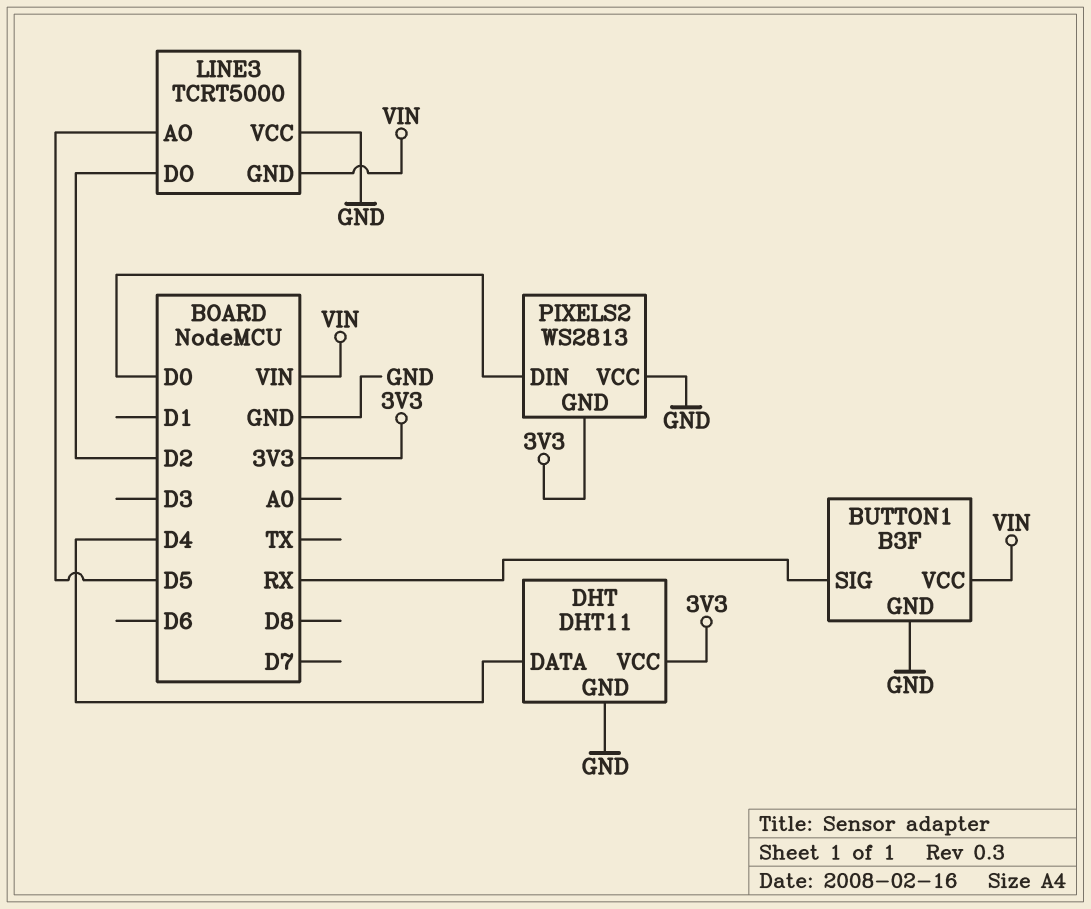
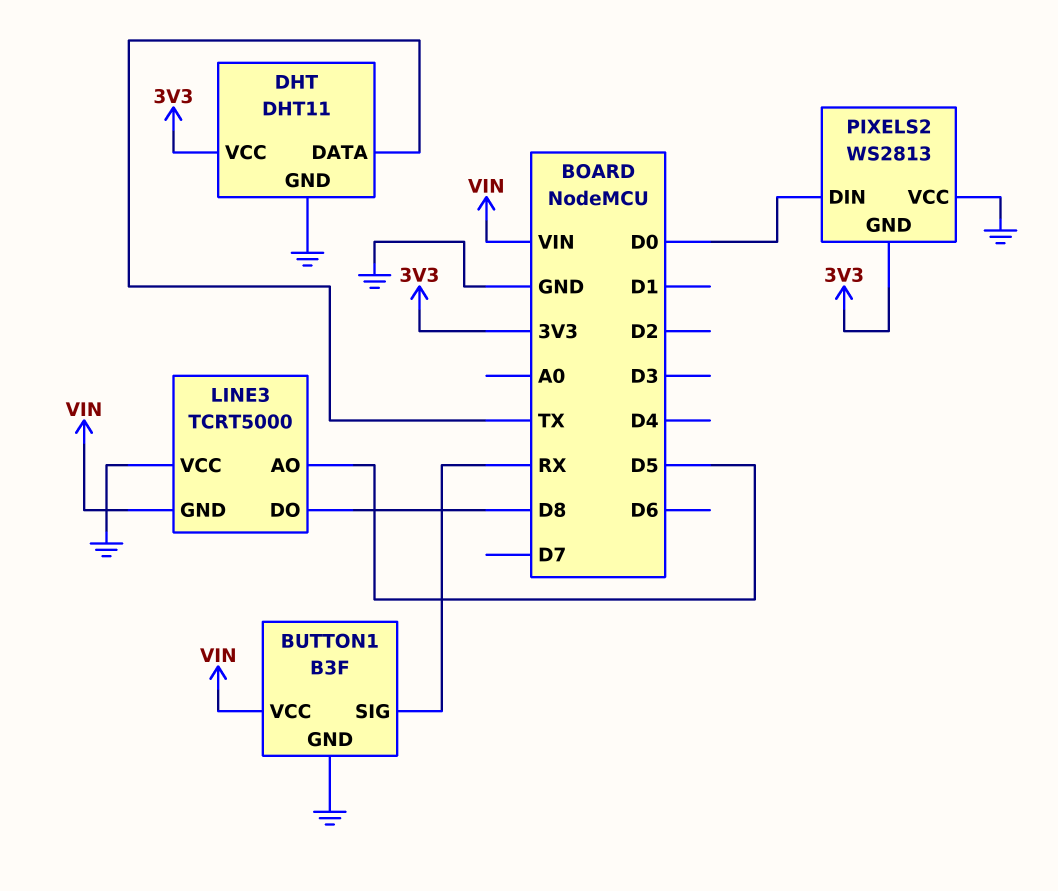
DHT pin DATA: D4 -> TX
LINE3 pin DO: D2 -> D8

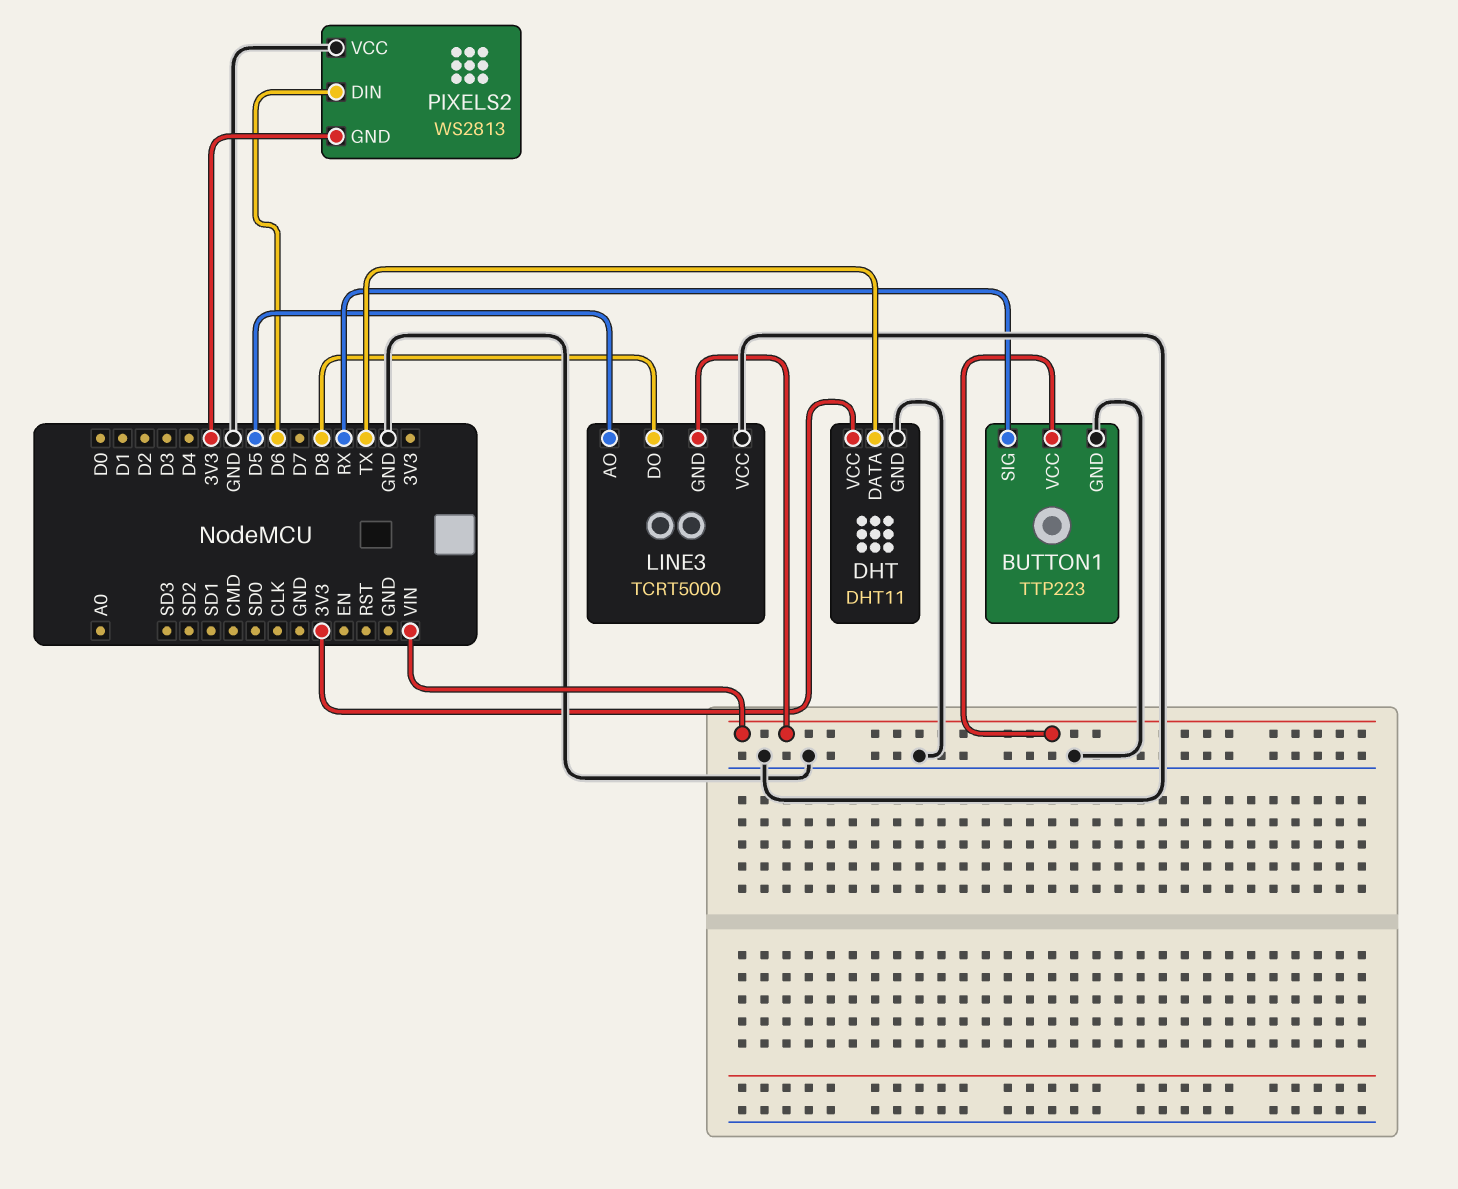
BUTTON1: B3F -> TTP223
PIXELS2 pin DIN: D0 -> D6

